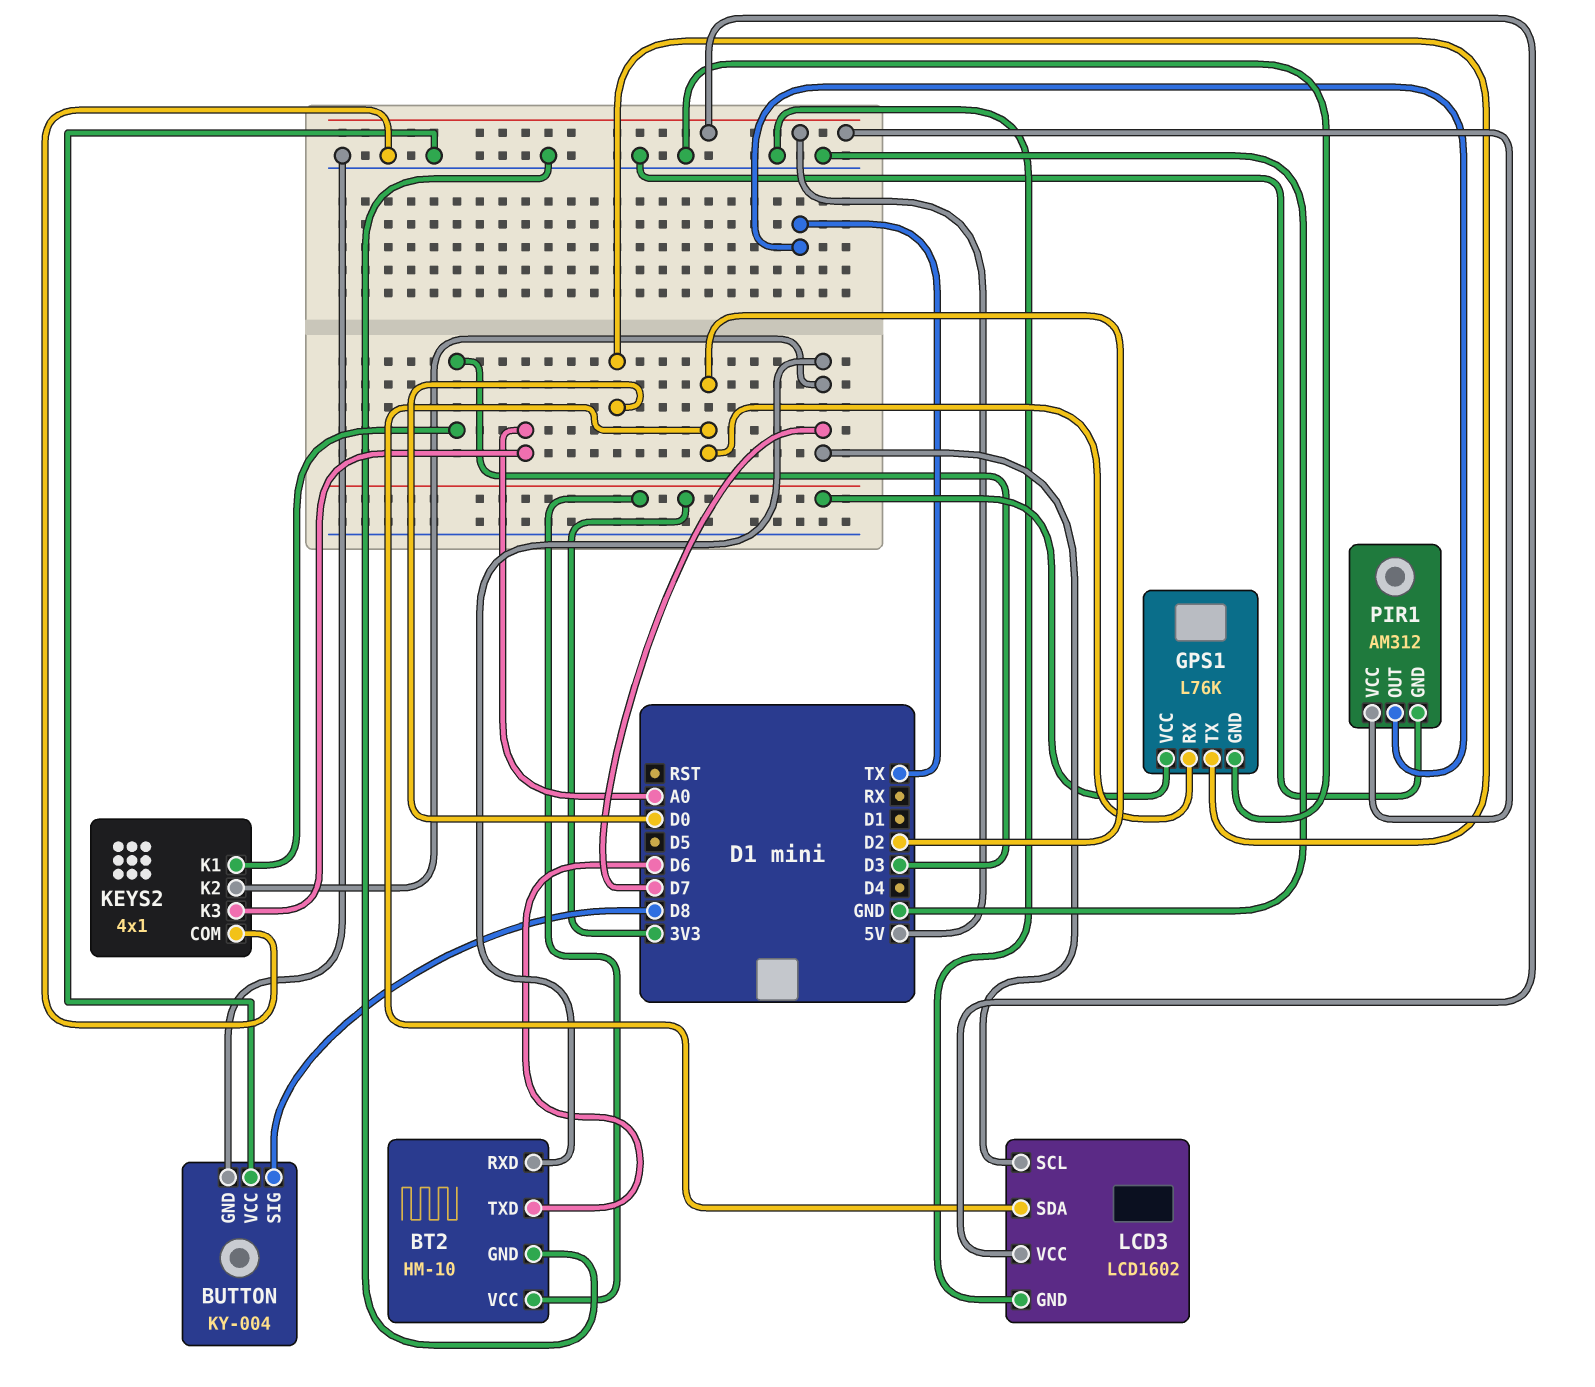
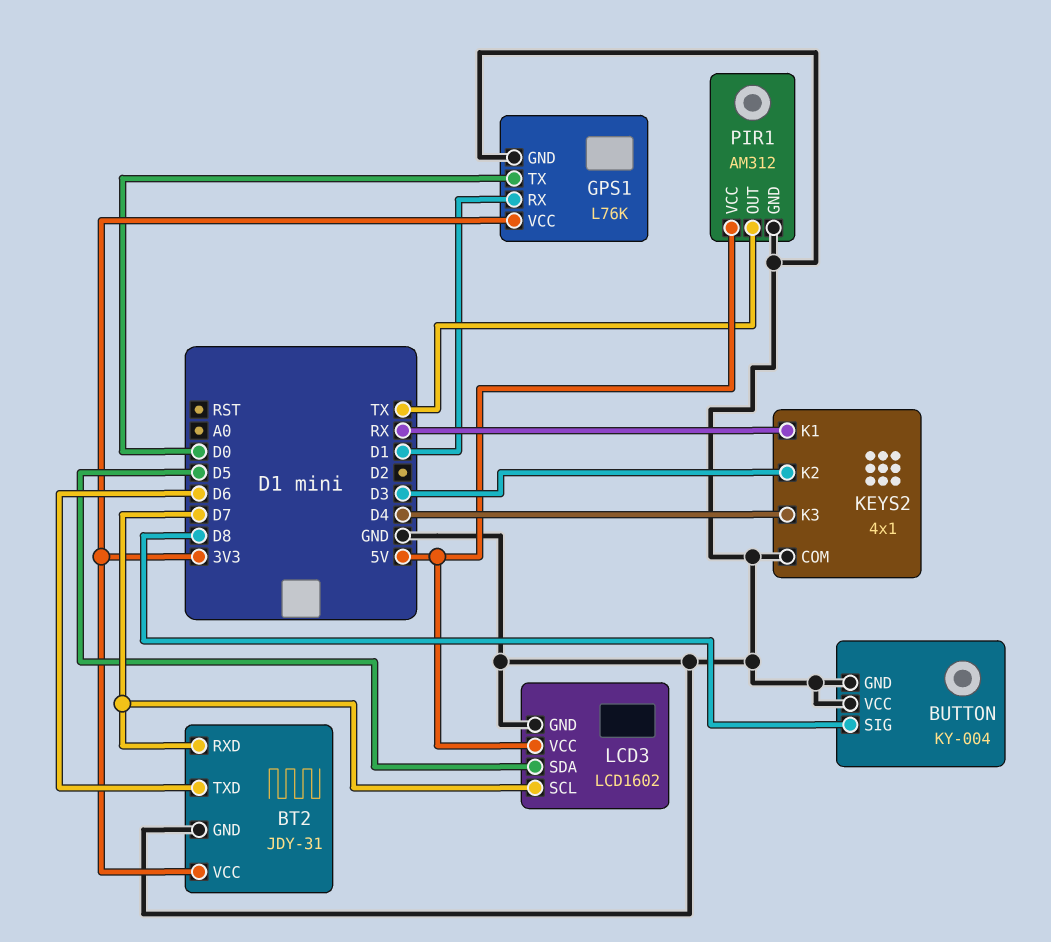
BT2: HM-10 -> JDY-31
GPS1 pin RX: D2 -> D1
KEYS2 pin K1: D3 -> RX
KEYS2 pin K2: D7 -> D3
KEYS2 pin K3: A0 -> D4
LCD3 pin SDA: D2 -> D5

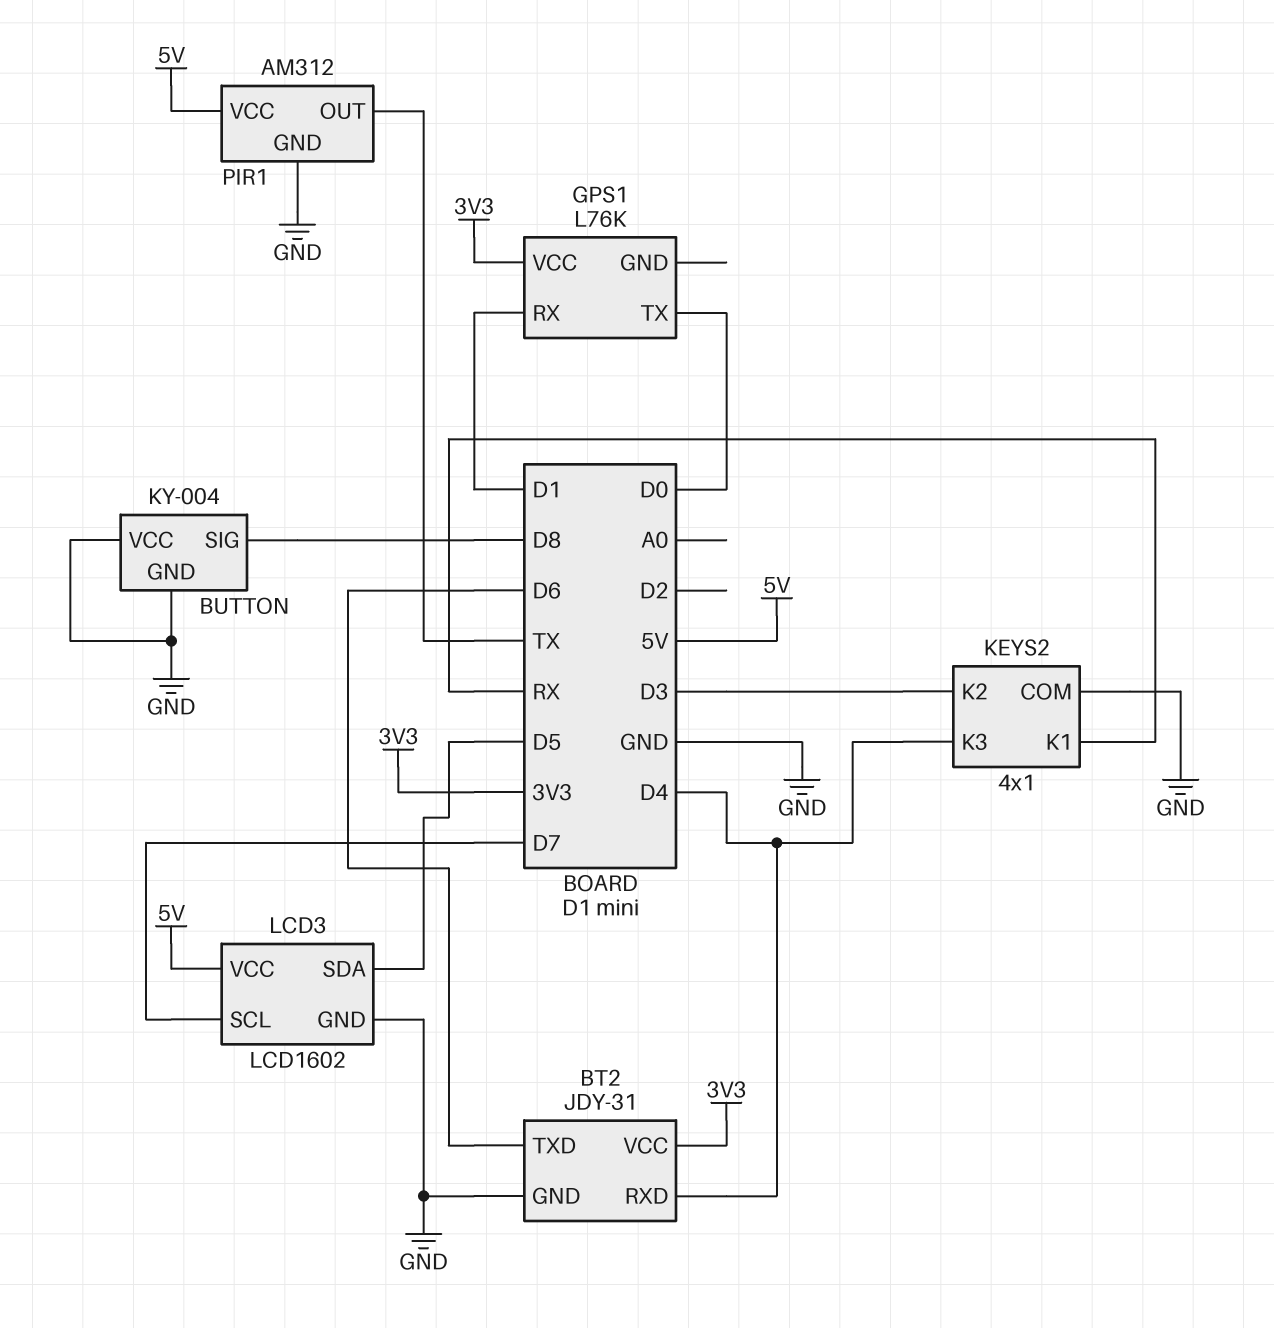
BT2 pin RXD: D7 -> D4
GPS1 pin GND: GND -> none

